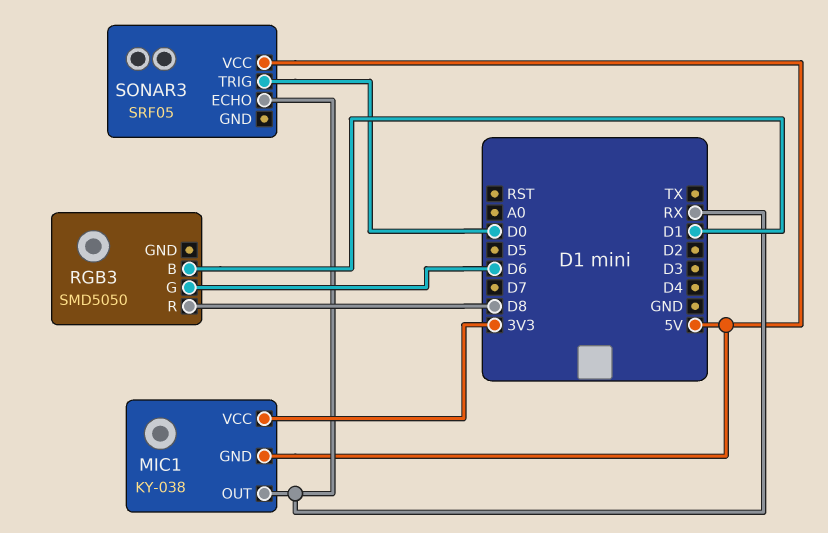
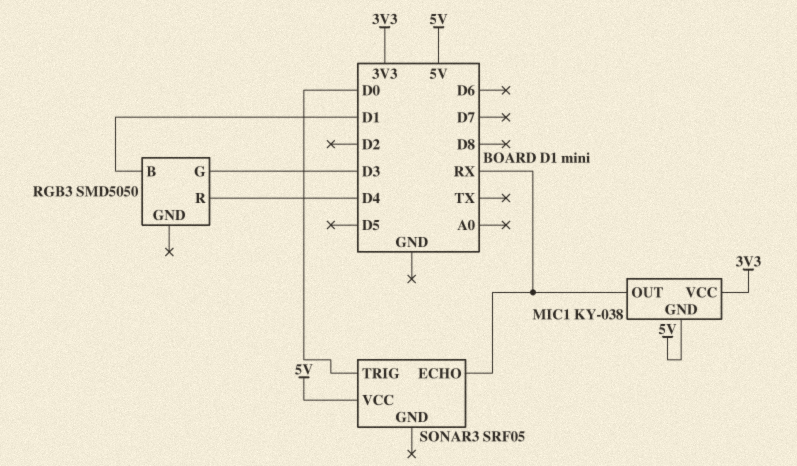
RGB3 pin G: D6 -> D3
RGB3 pin R: D8 -> D4

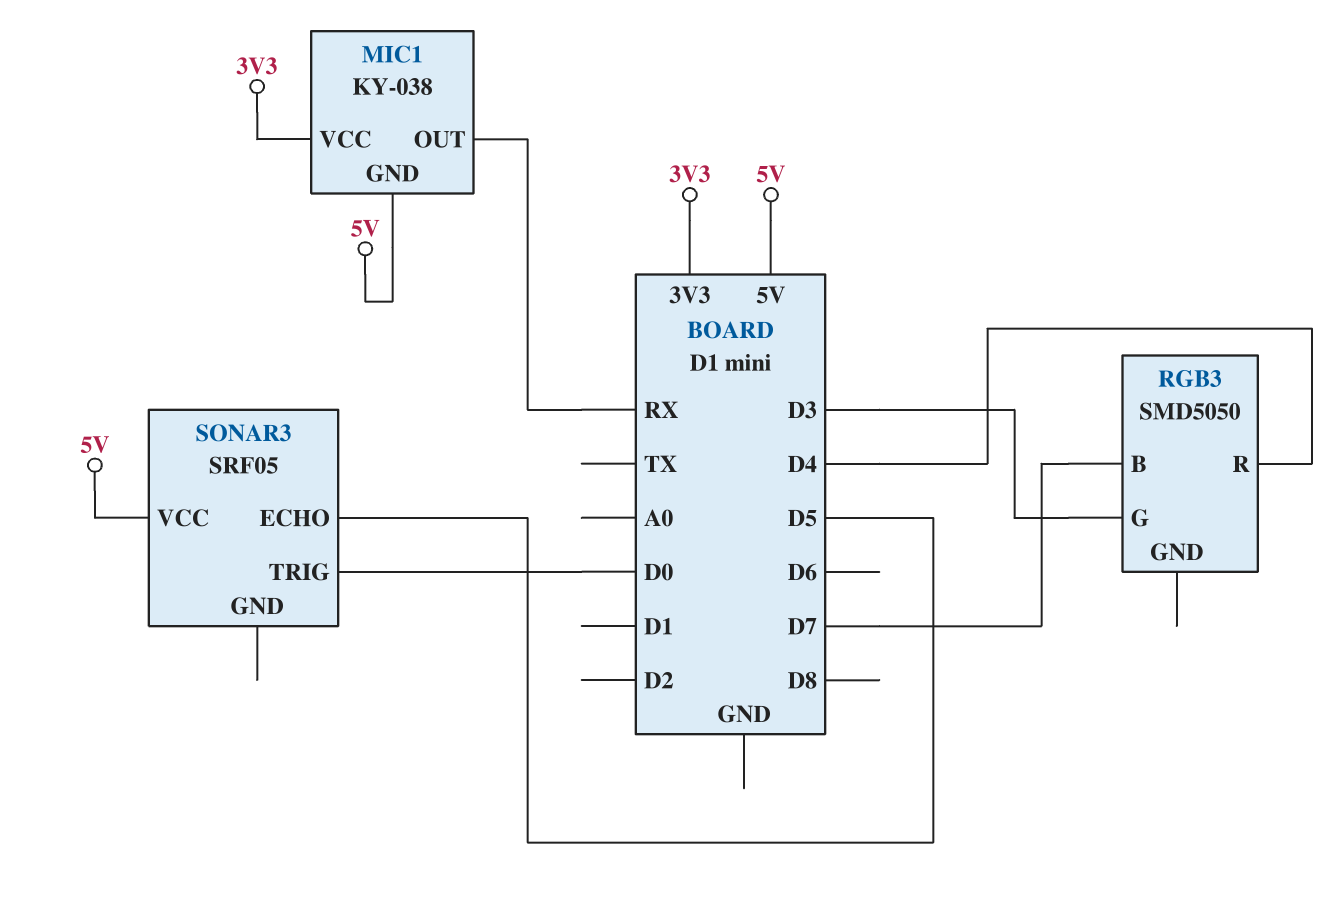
RGB3 pin B: D1 -> D7
SONAR3 pin ECHO: RX -> D5

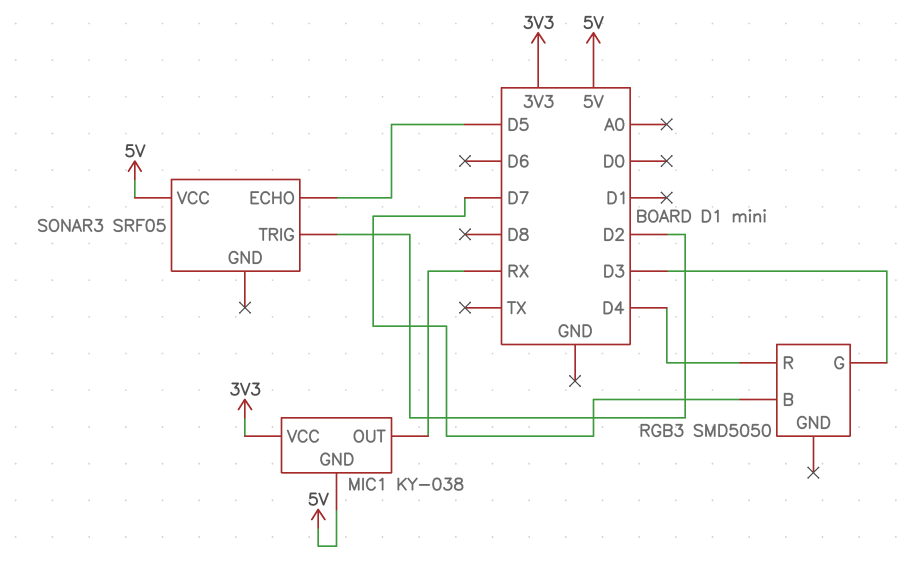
SONAR3 pin TRIG: D0 -> D2

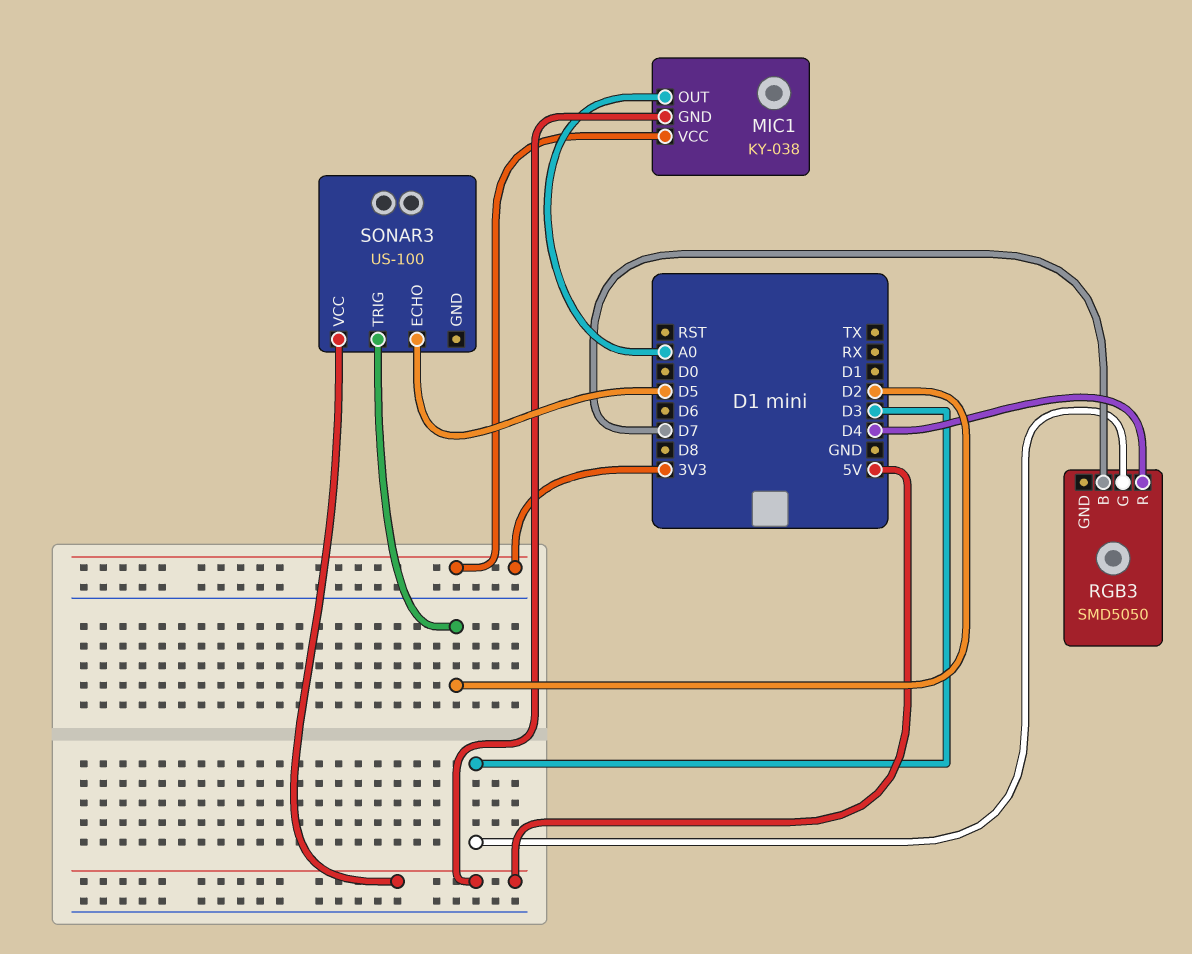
MIC1 pin OUT: RX -> A0
SONAR3: SRF05 -> US-100

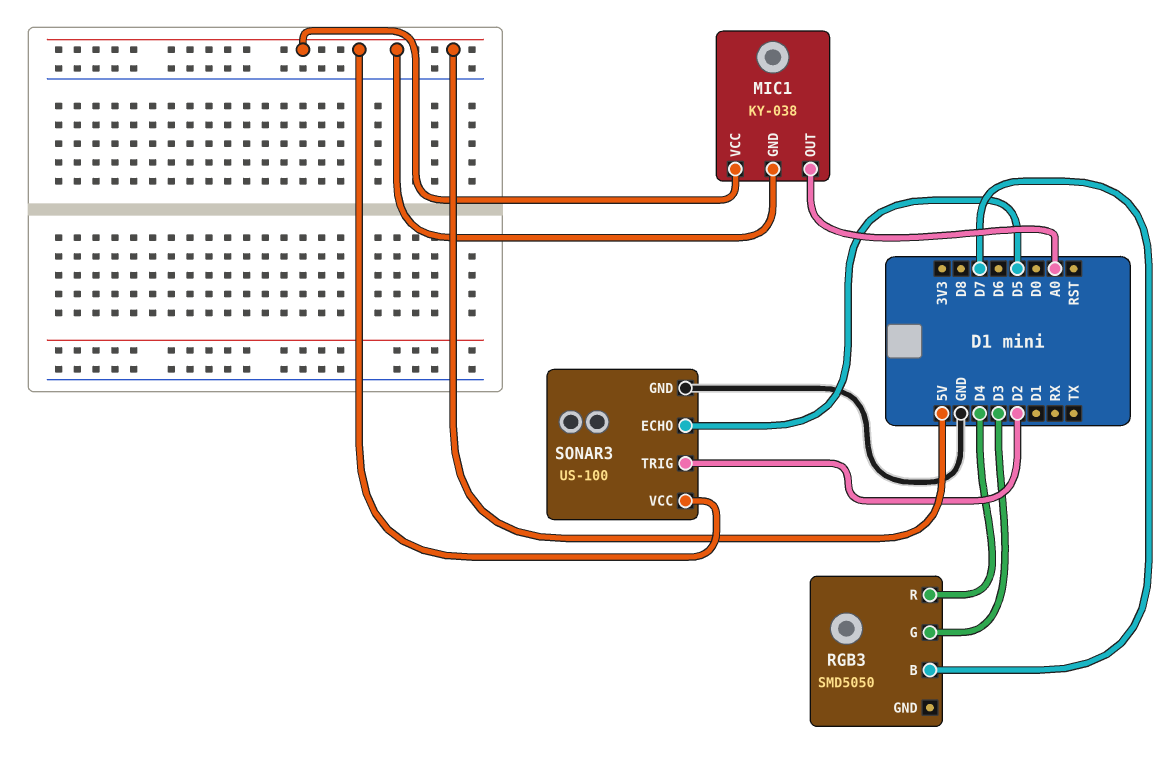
MIC1 pin VCC: 3V3 -> 5V
SONAR3 pin GND: none -> GND

